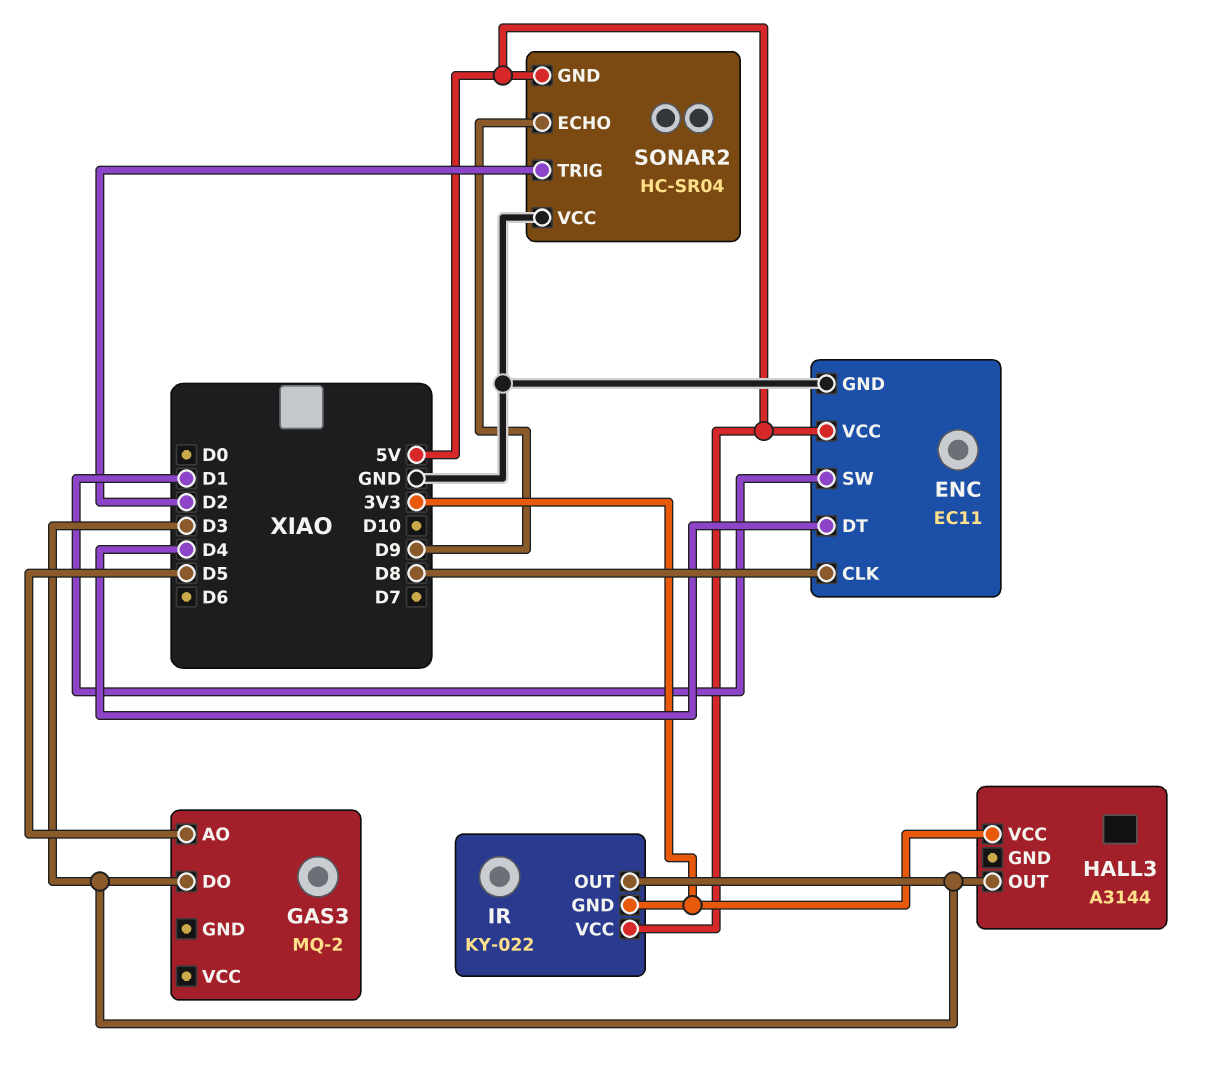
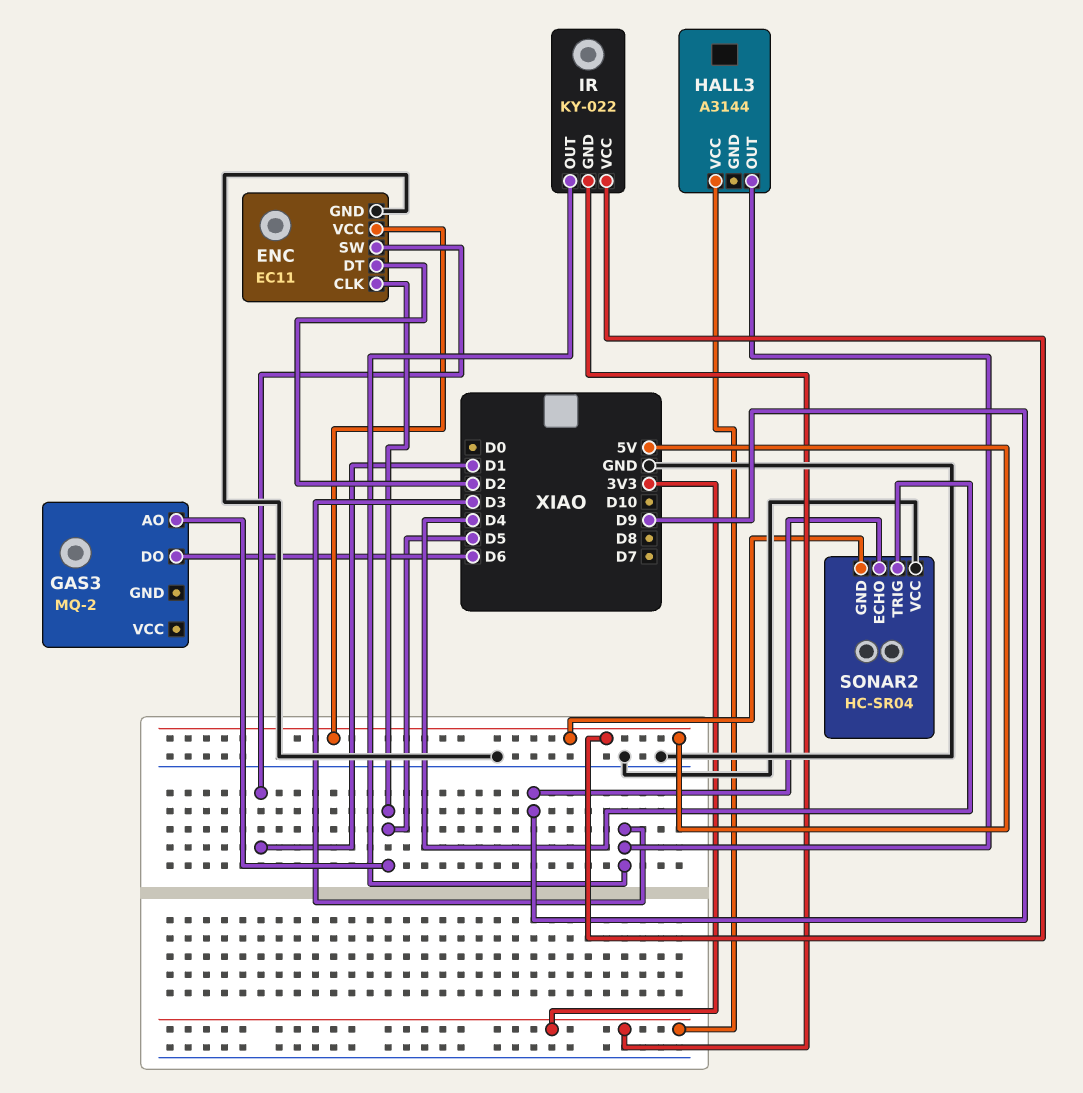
ENC pin CLK: D8 -> D5
ENC pin DT: D4 -> D2
GAS3 pin DO: D3 -> D6
SONAR2 pin TRIG: D2 -> D4

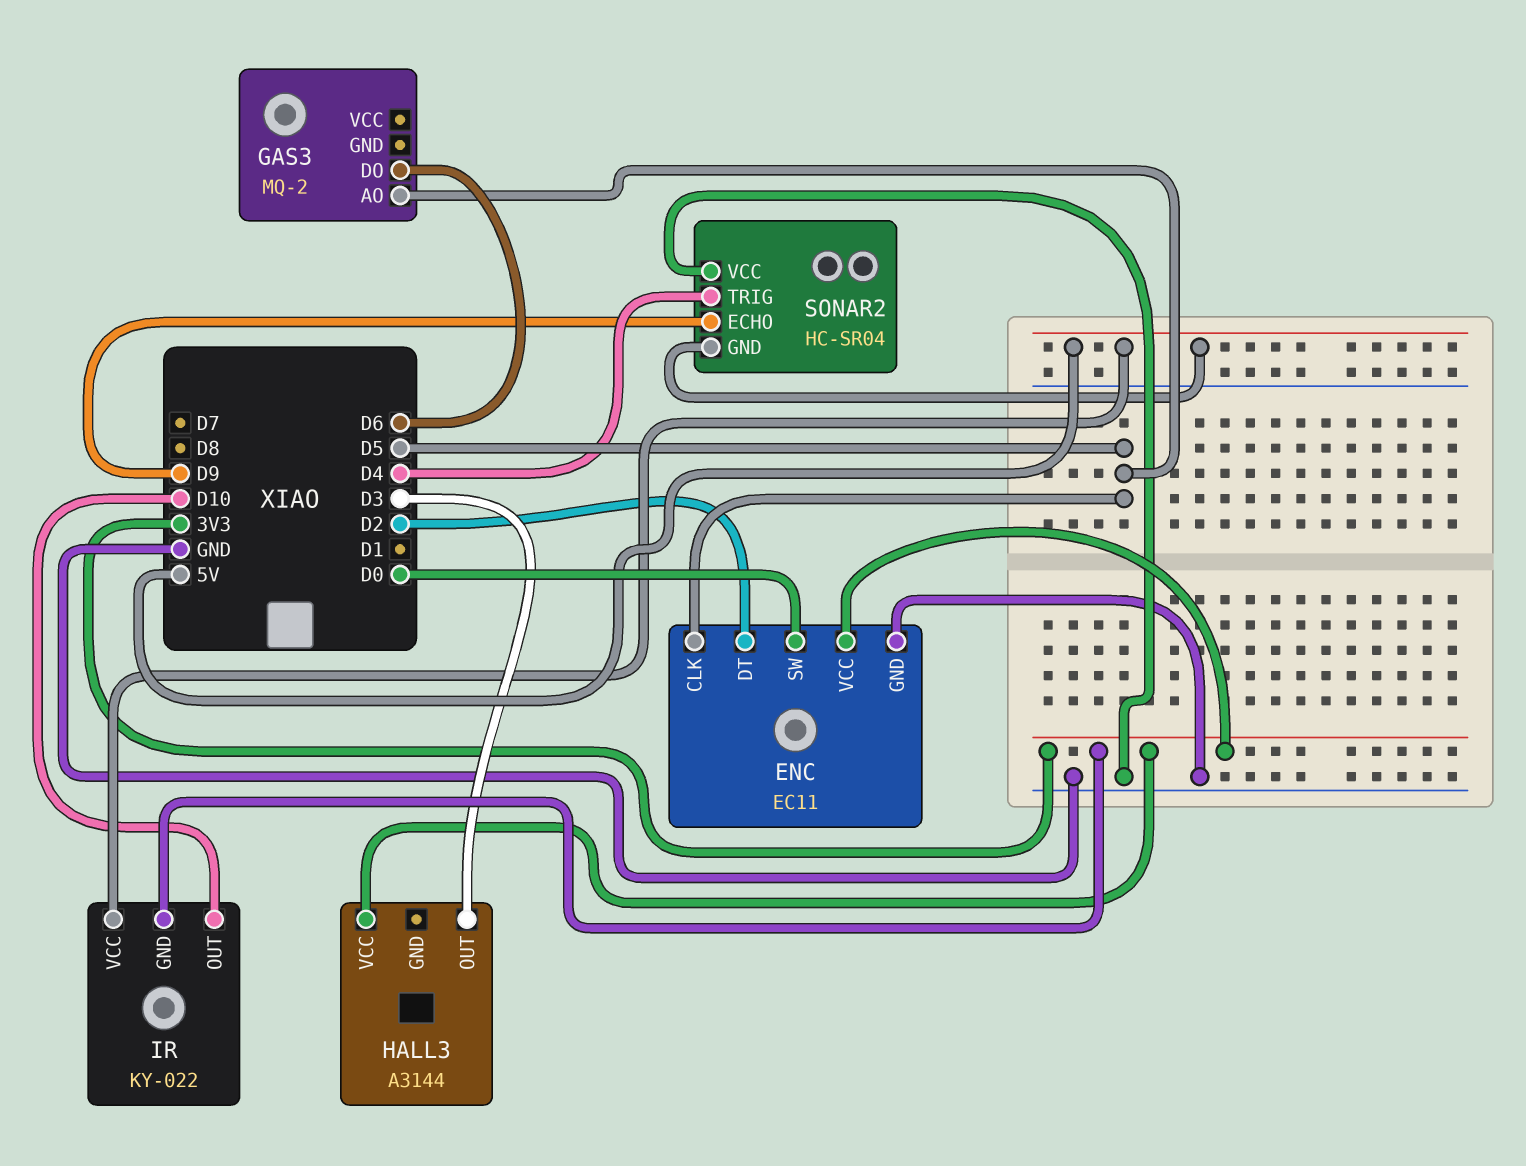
ENC pin SW: D1 -> D0
ENC pin VCC: 5V -> 3V3
IR pin OUT: D3 -> D10

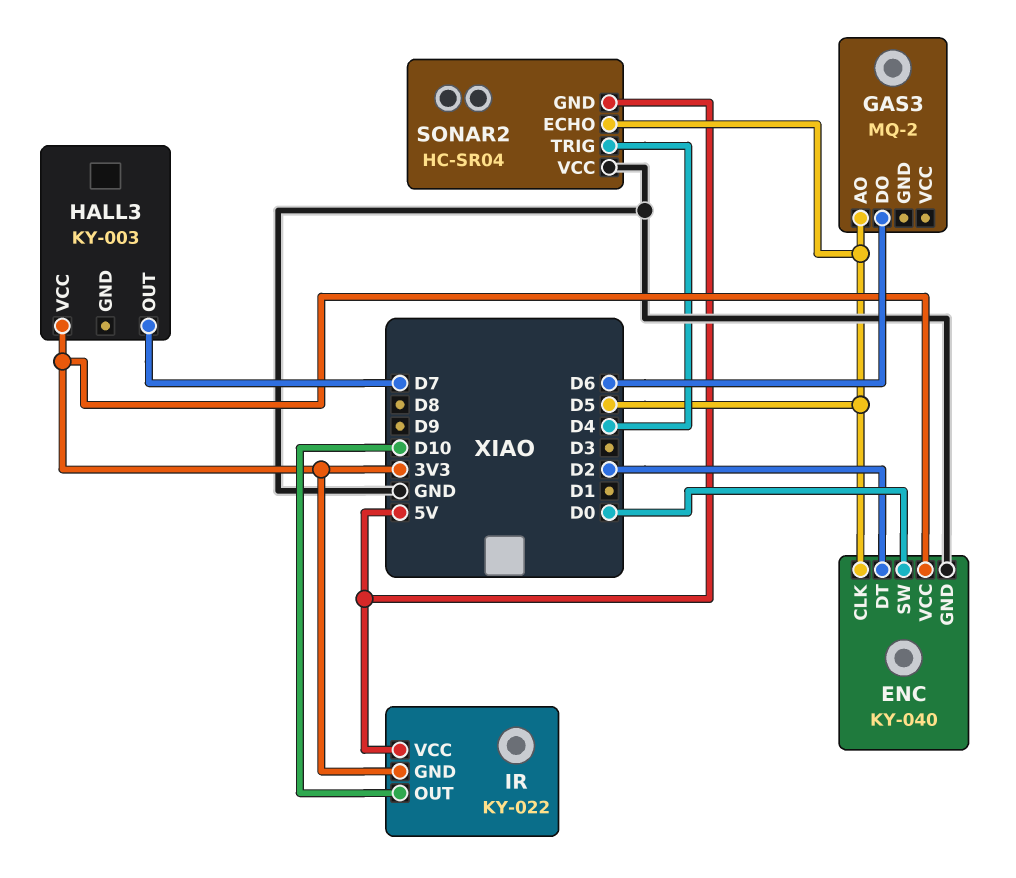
ENC: EC11 -> KY-040
HALL3: A3144 -> KY-003
HALL3 pin OUT: D3 -> D7
SONAR2 pin ECHO: D9 -> D5

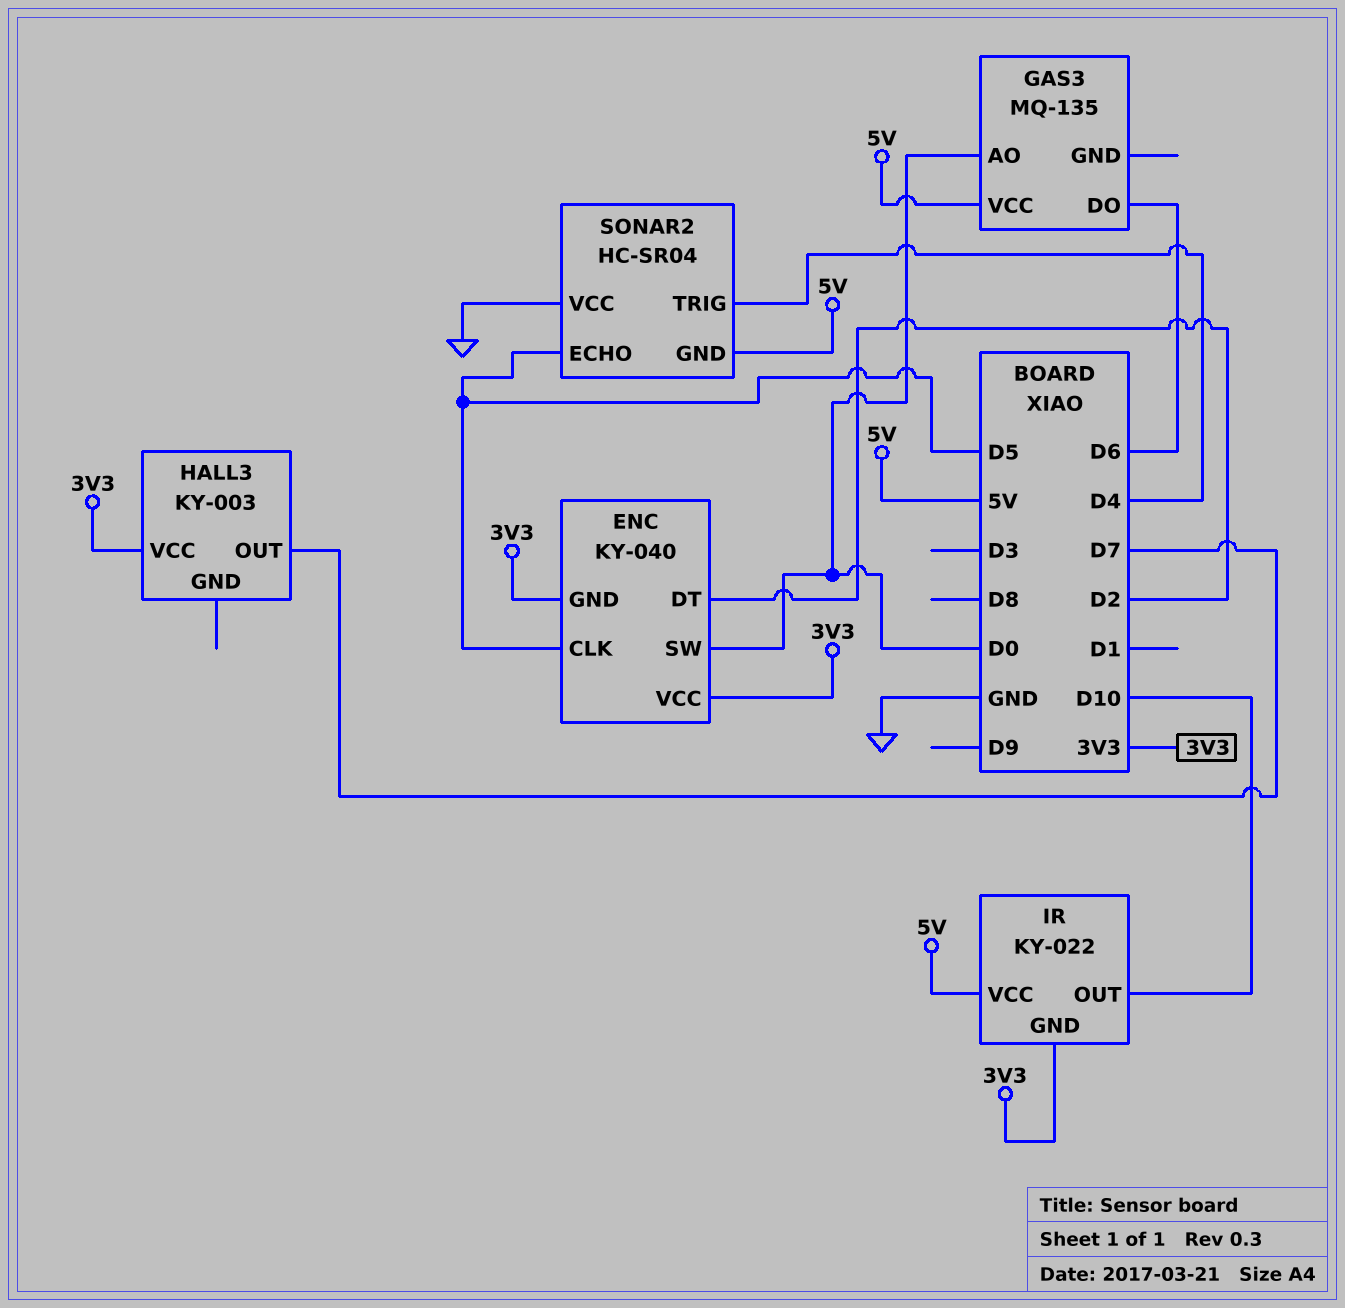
ENC pin GND: GND -> 3V3
GAS3: MQ-2 -> MQ-135
GAS3 pin AO: D5 -> D0
GAS3 pin VCC: none -> 5V

